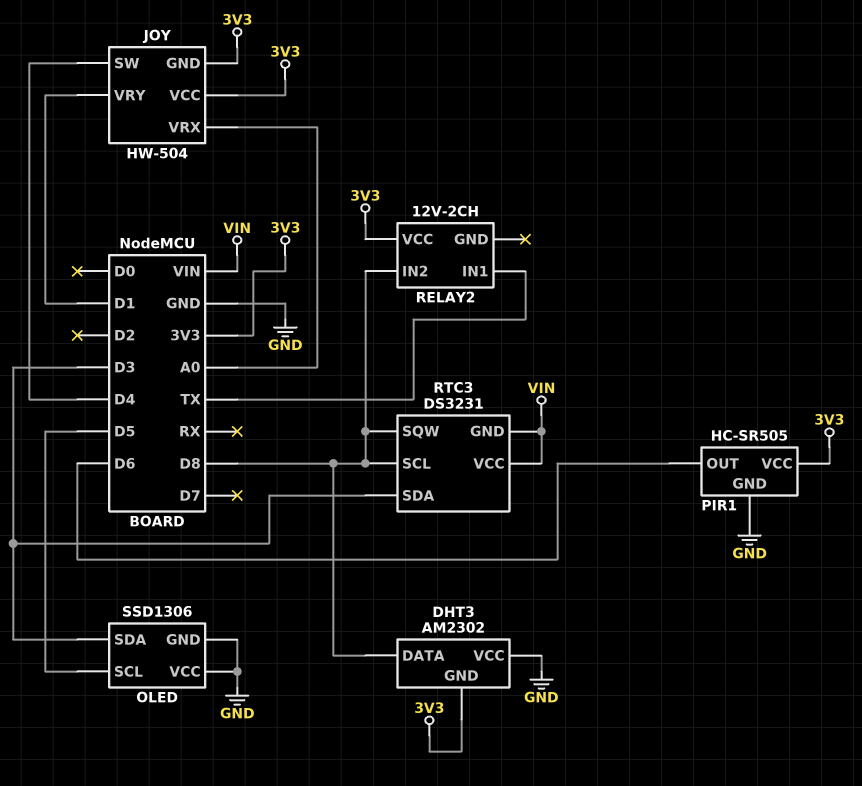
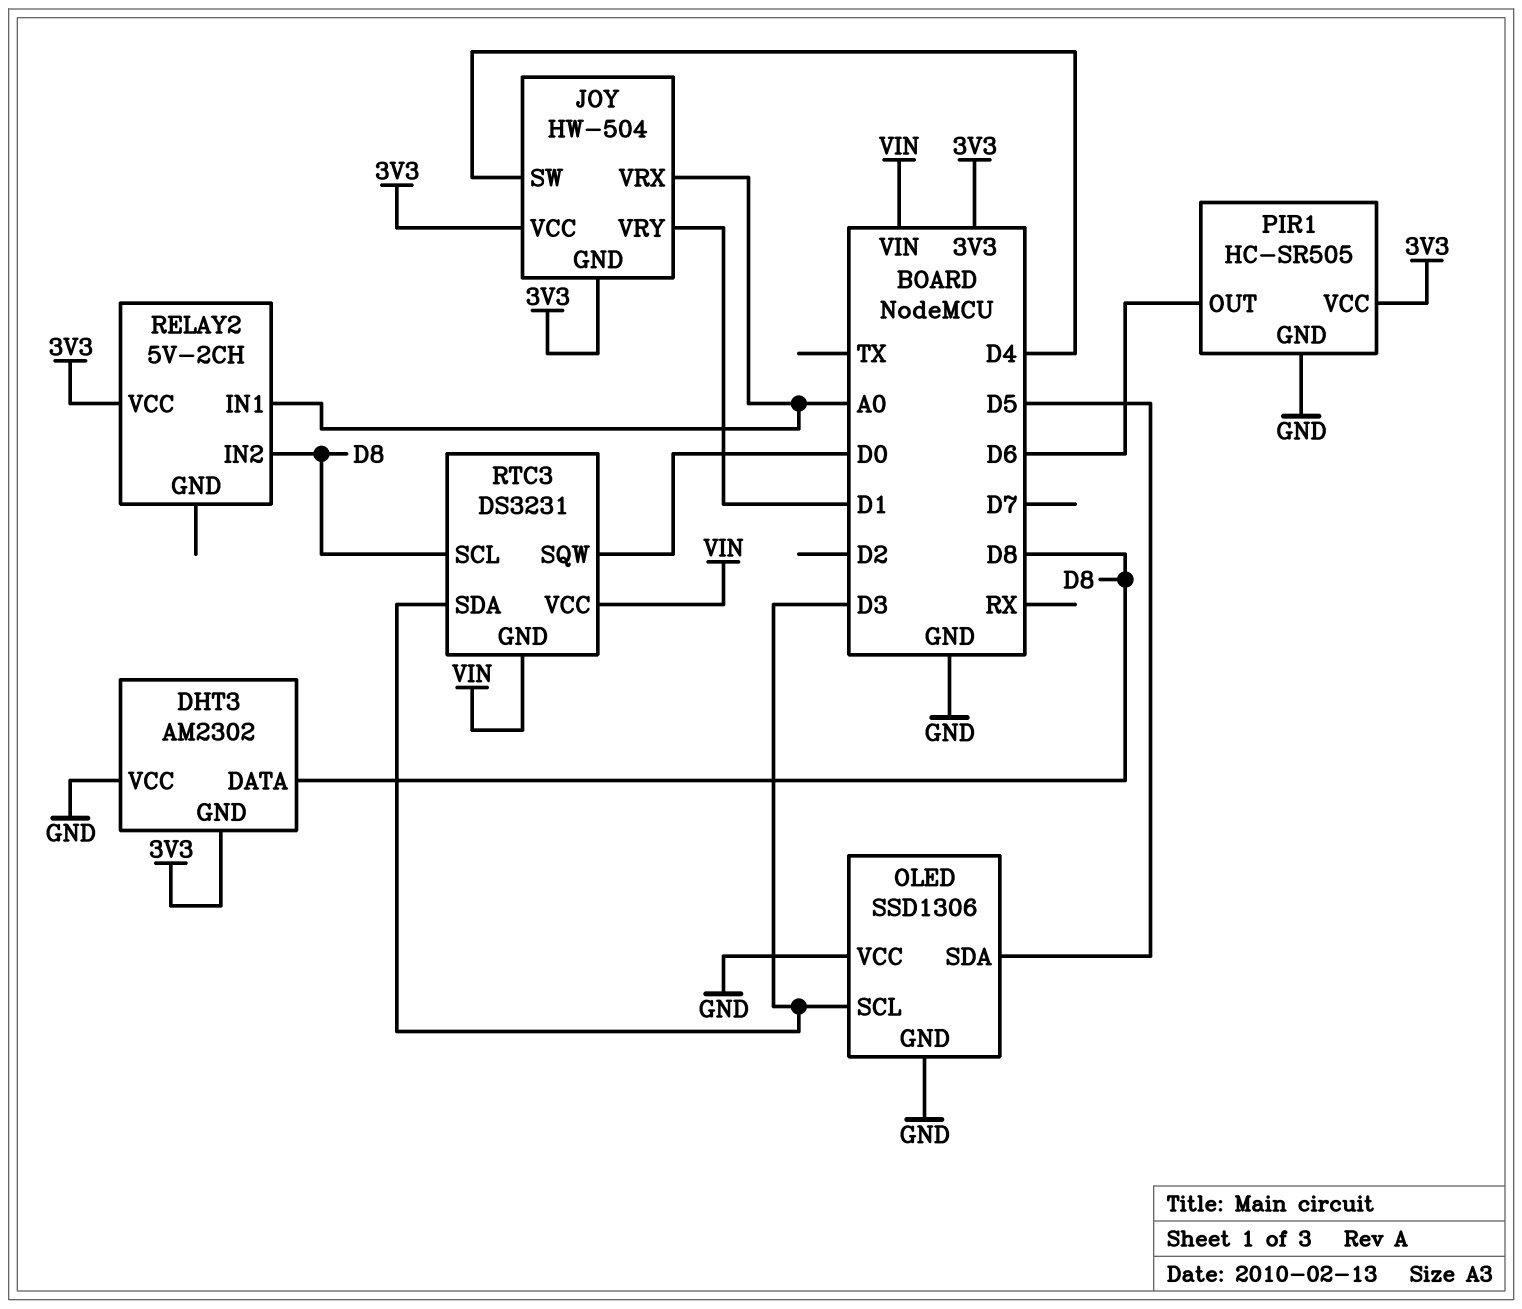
OLED pin SCL: D5 -> D3
OLED pin SDA: D3 -> D5
RELAY2: 12V-2CH -> 5V-2CH
RELAY2 pin IN1: TX -> A0
RTC3 pin SQW: D8 -> D0

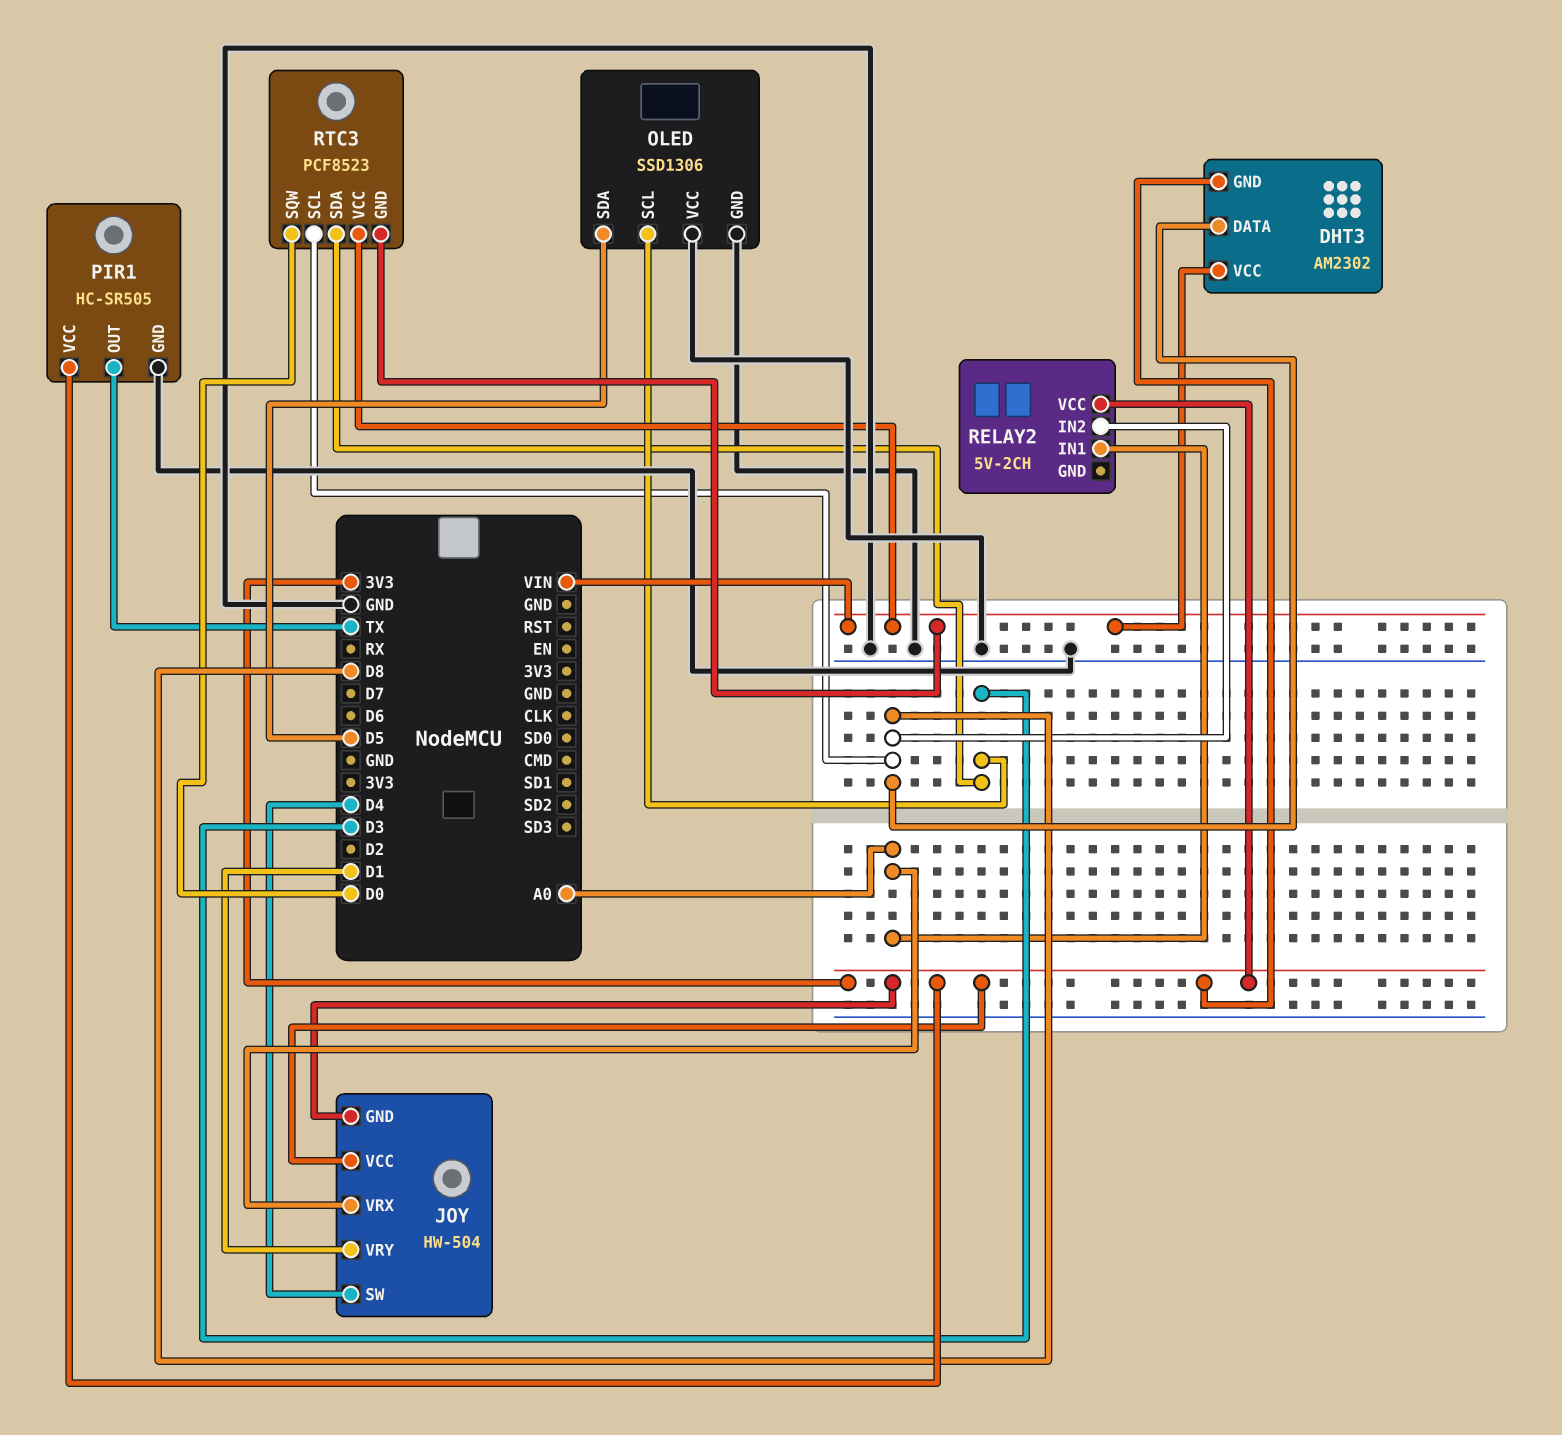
DHT3 pin VCC: GND -> VIN
PIR1 pin OUT: D6 -> TX
RTC3: DS3231 -> PCF8523

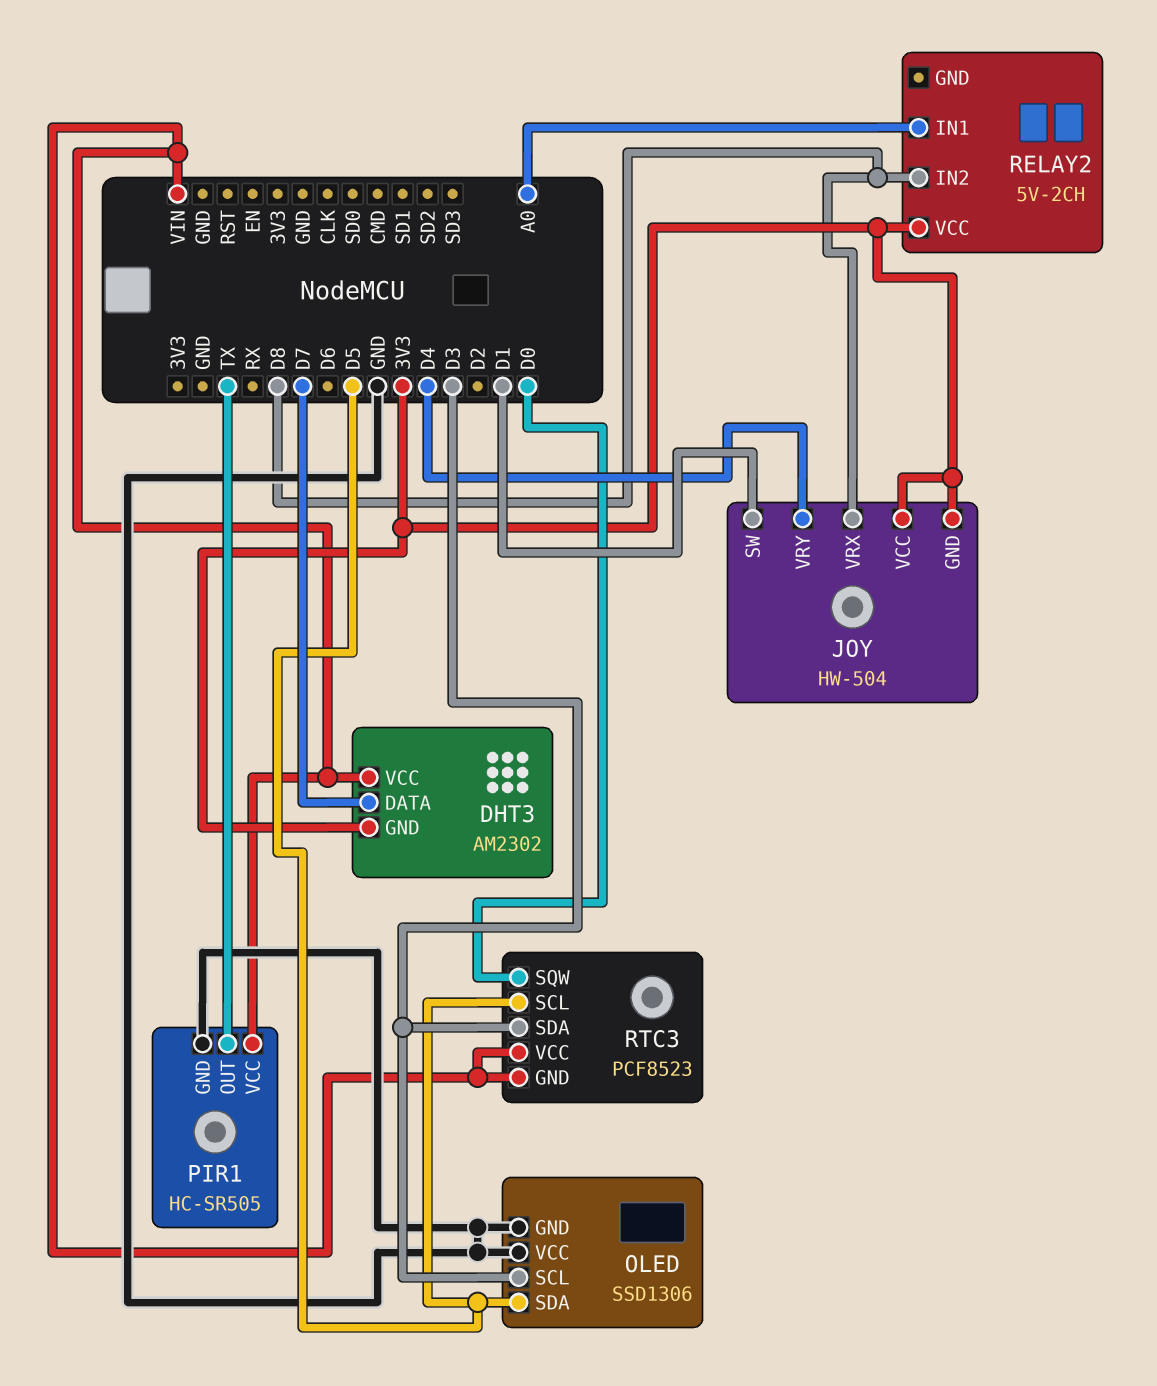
DHT3 pin DATA: D8 -> D7
JOY pin SW: D4 -> D1
JOY pin VRX: A0 -> D8
JOY pin VRY: D1 -> D4
PIR1 pin VCC: 3V3 -> VIN
RTC3 pin SCL: D8 -> D5

